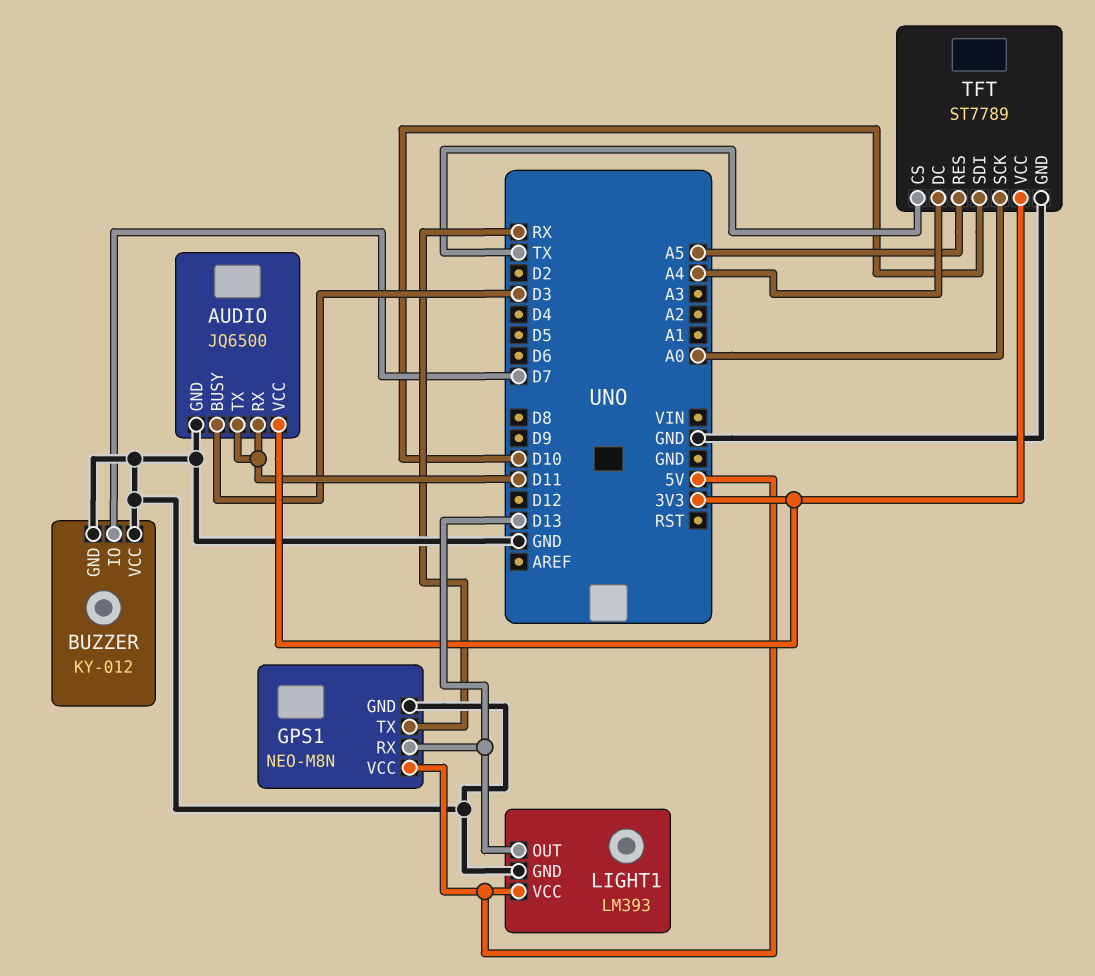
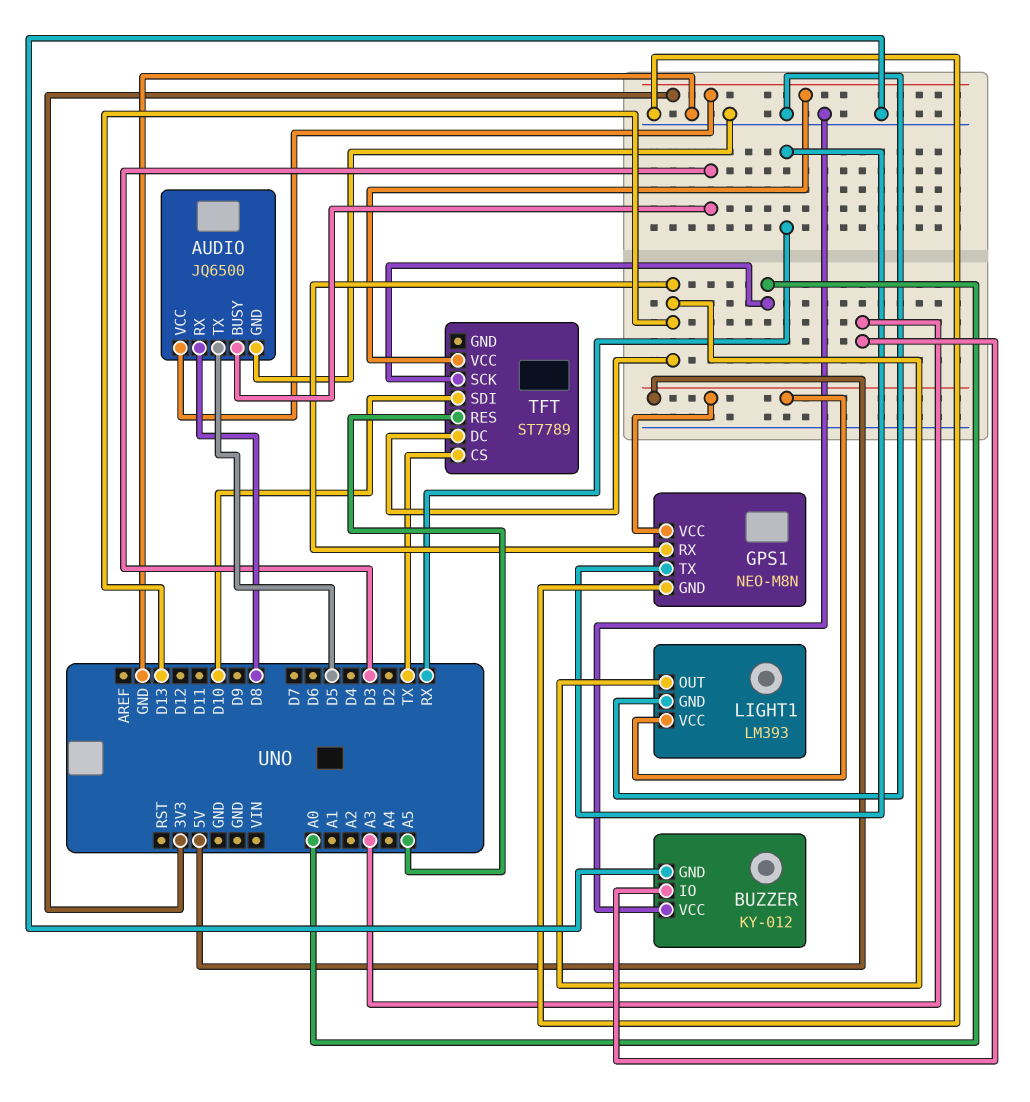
AUDIO pin RX: D11 -> D8
AUDIO pin TX: D11 -> D5
BUZZER pin IO: D7 -> A3
TFT pin DC: A4 -> D13
TFT pin GND: GND -> none

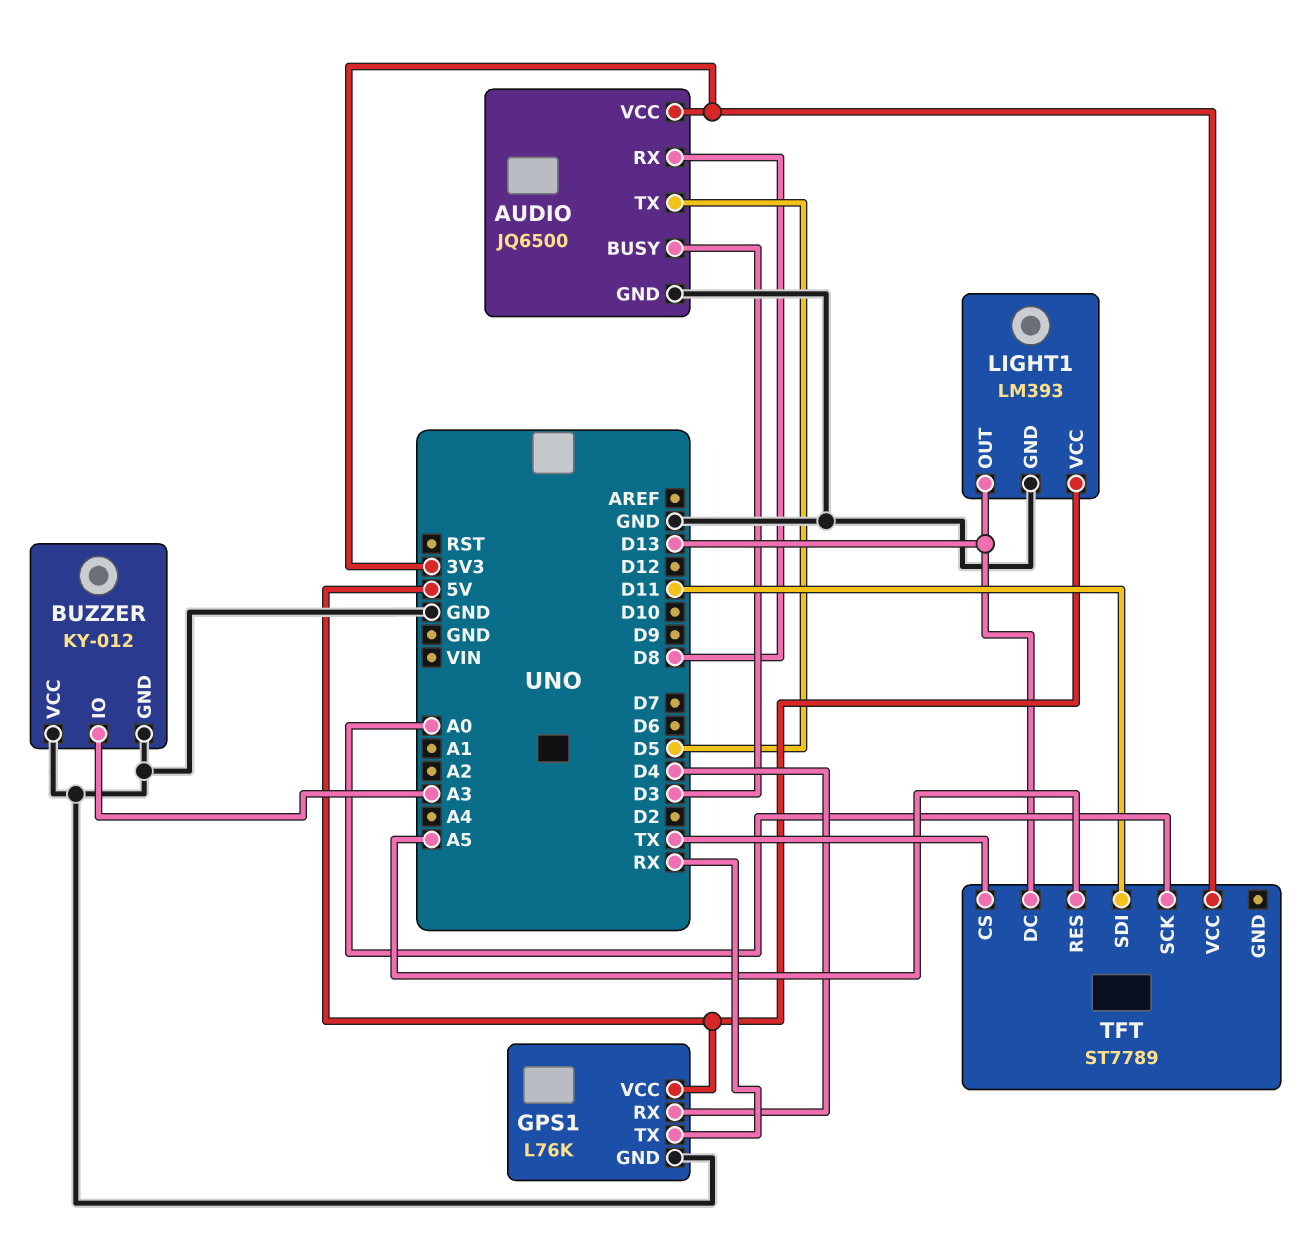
GPS1: NEO-M8N -> L76K
GPS1 pin RX: D13 -> D4
TFT pin SDI: D10 -> D11

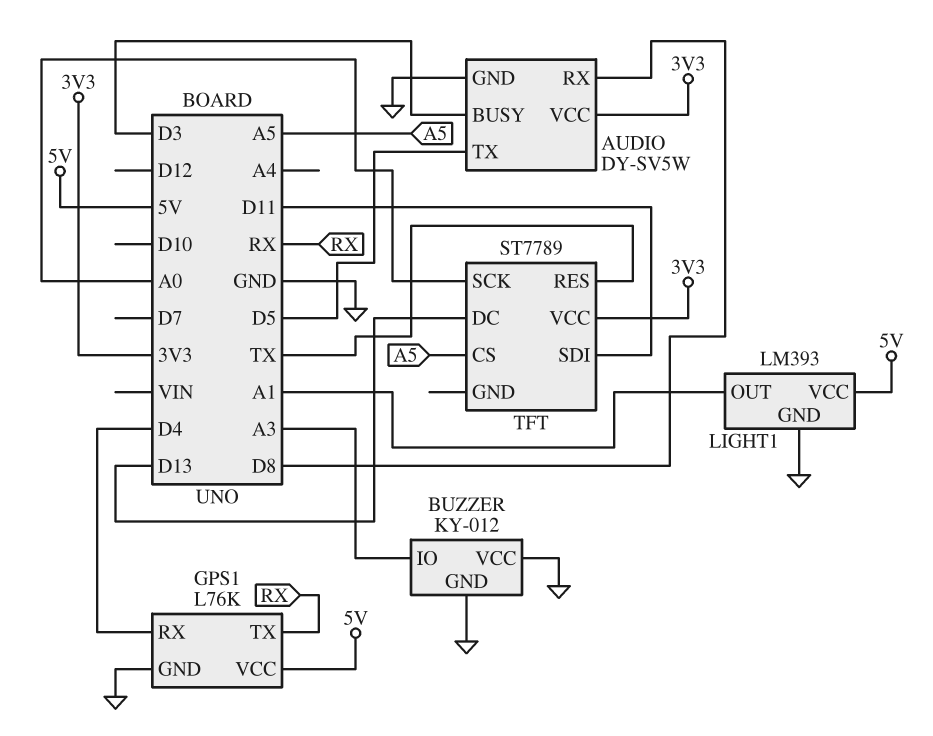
AUDIO: JQ6500 -> DY-SV5W
LIGHT1 pin OUT: D13 -> A1
TFT pin CS: TX -> A5
TFT pin RES: A5 -> TX

